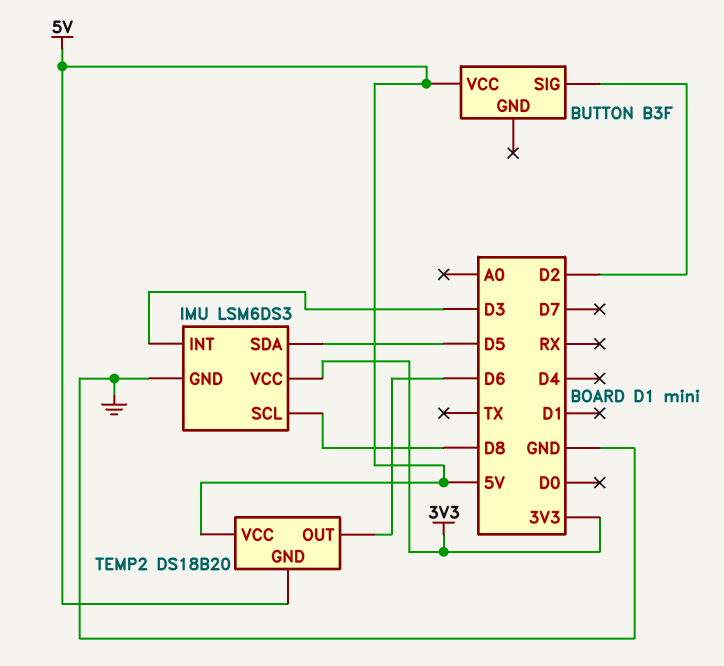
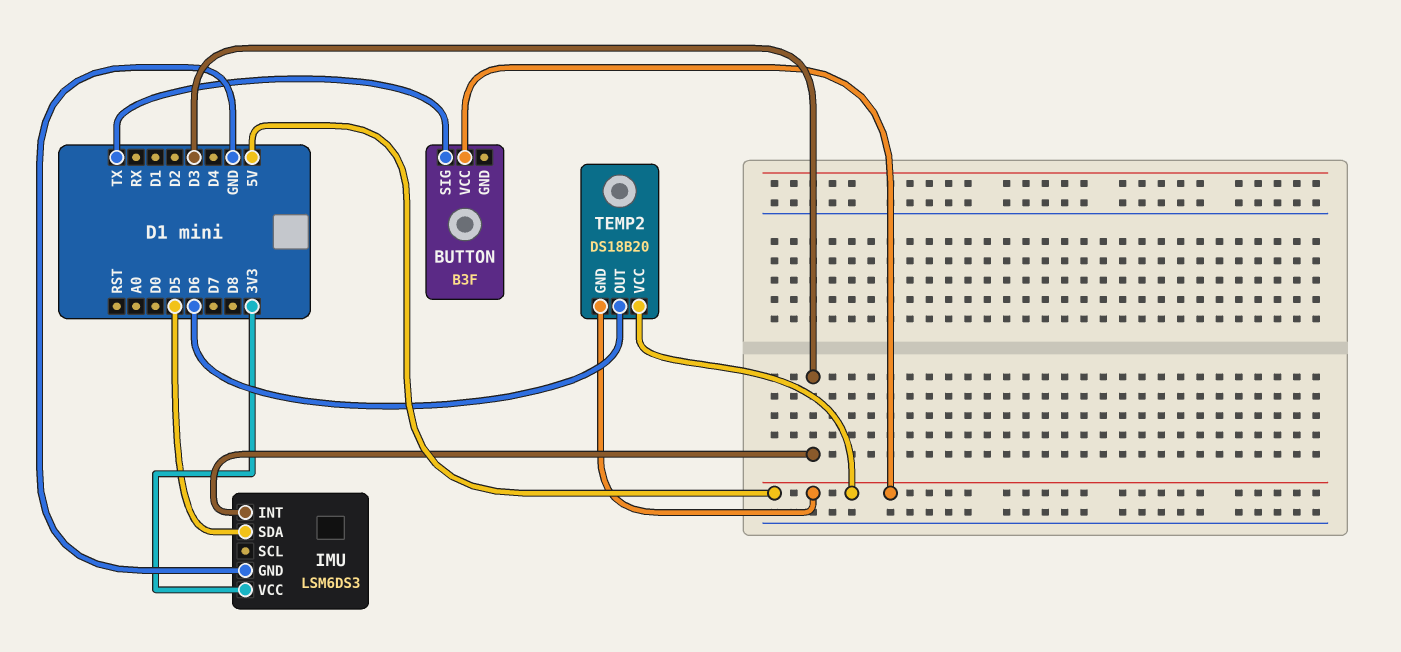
BUTTON pin SIG: D2 -> TX
IMU pin SCL: D8 -> none

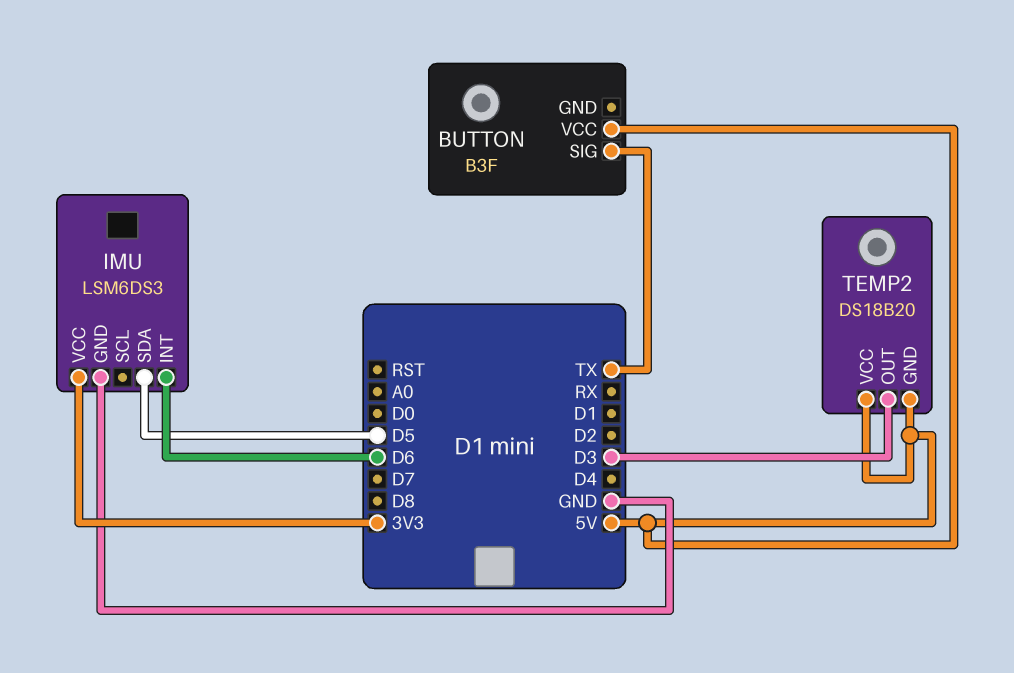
IMU pin INT: D3 -> D6
TEMP2 pin OUT: D6 -> D3

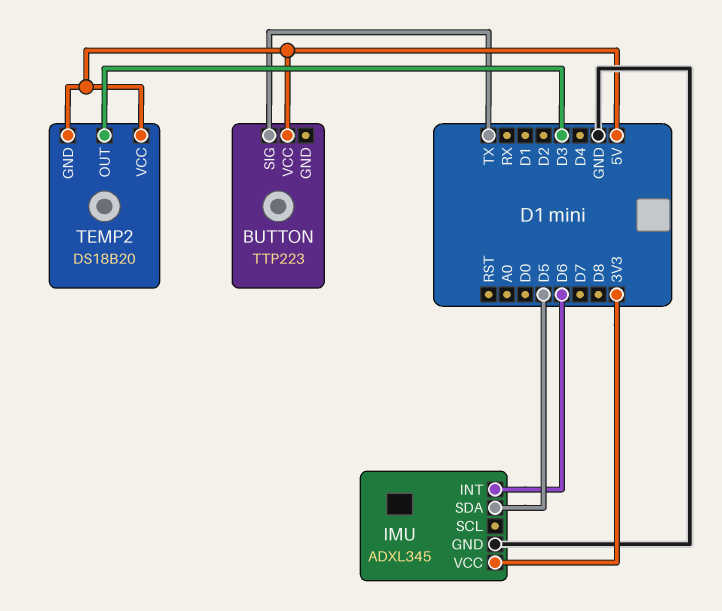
BUTTON: B3F -> TTP223
IMU: LSM6DS3 -> ADXL345

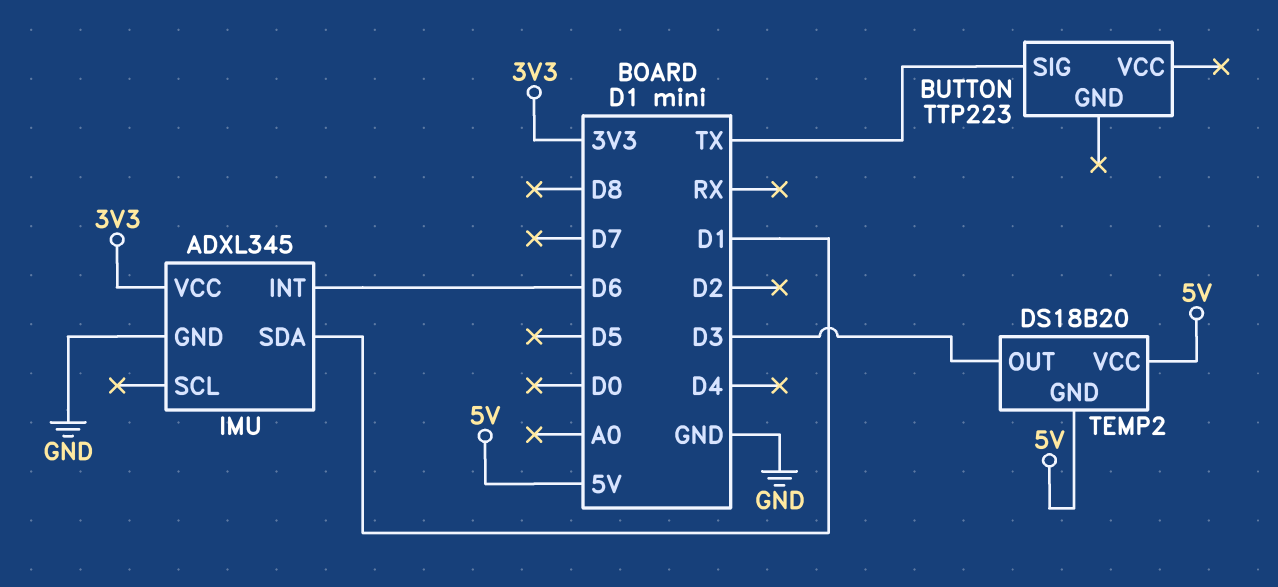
BUTTON pin VCC: 5V -> none
IMU pin SDA: D5 -> D1

